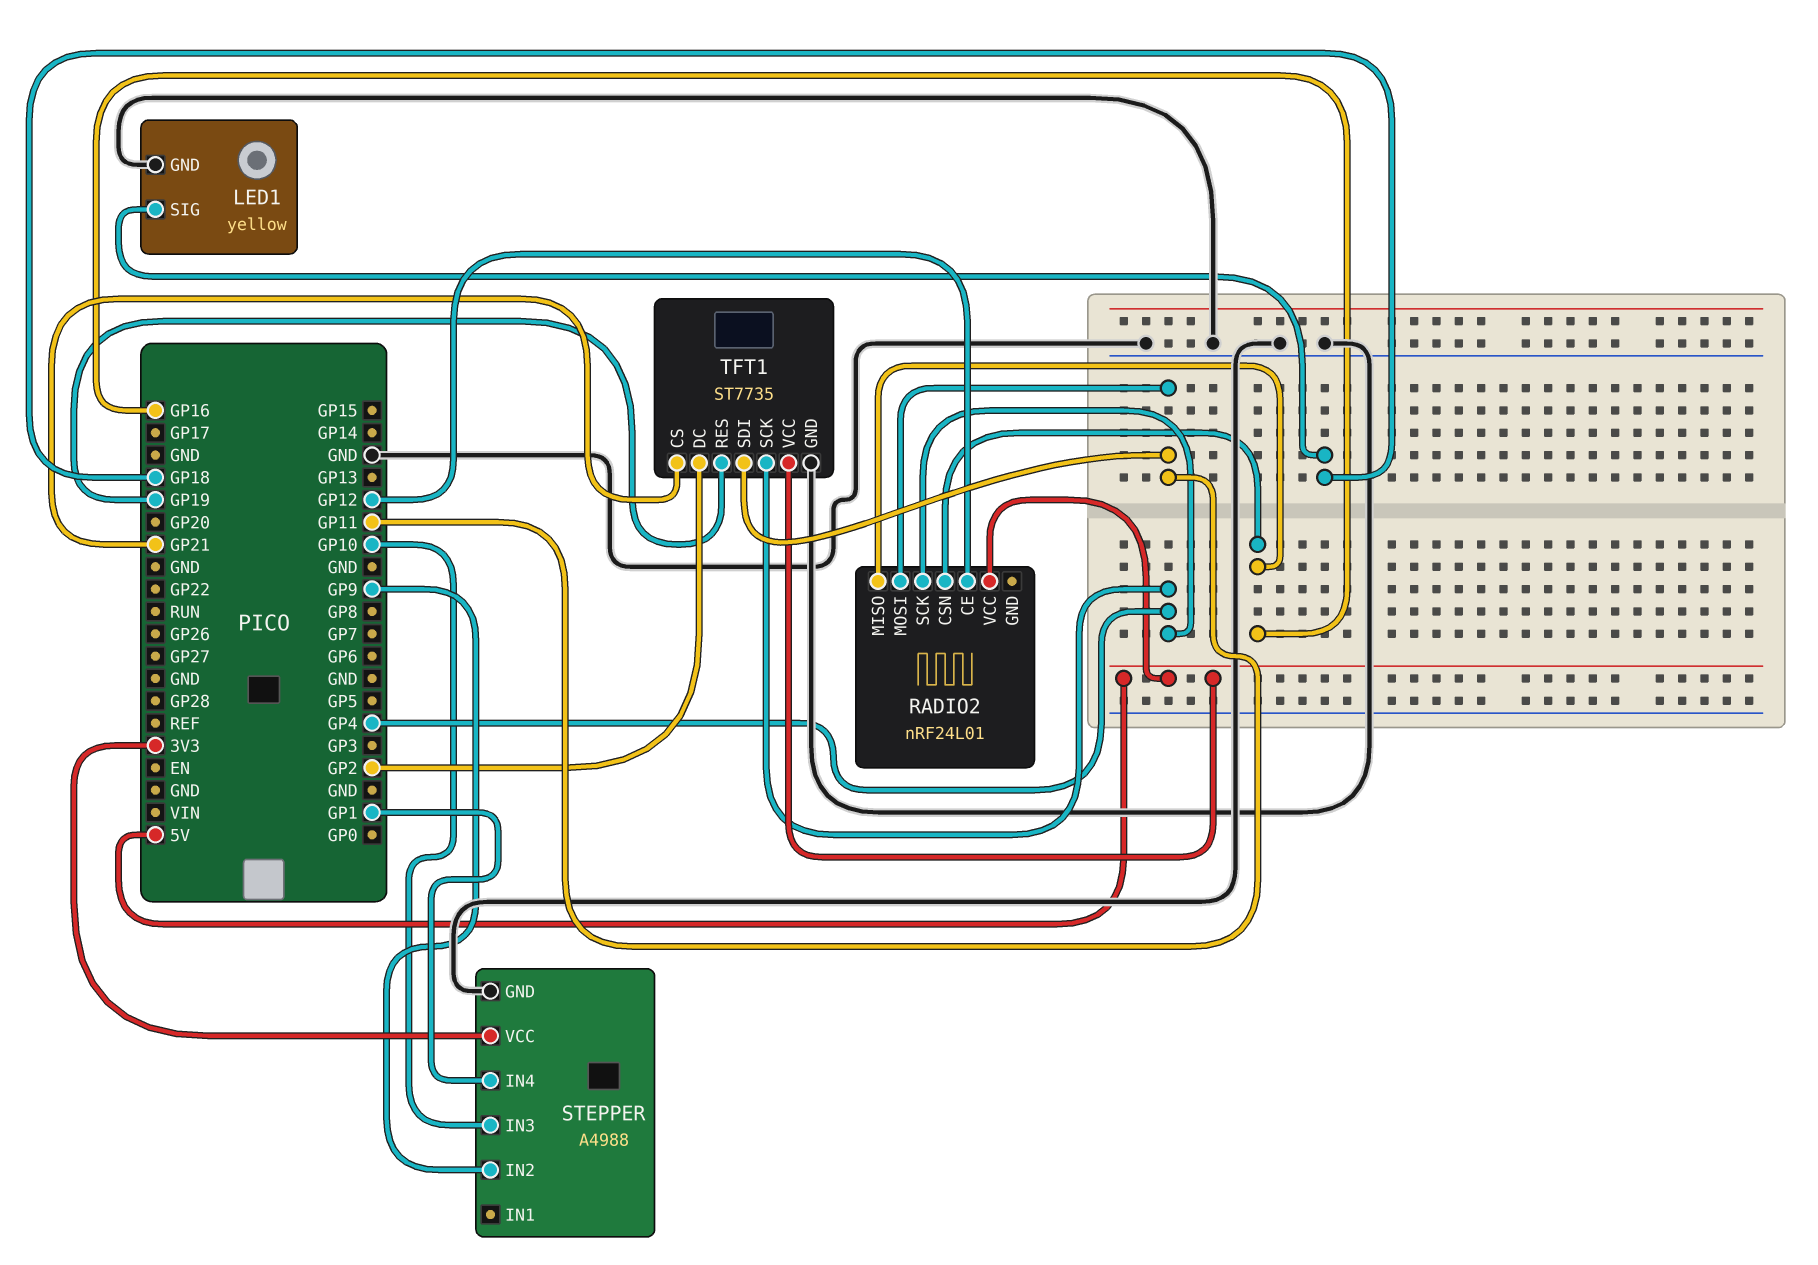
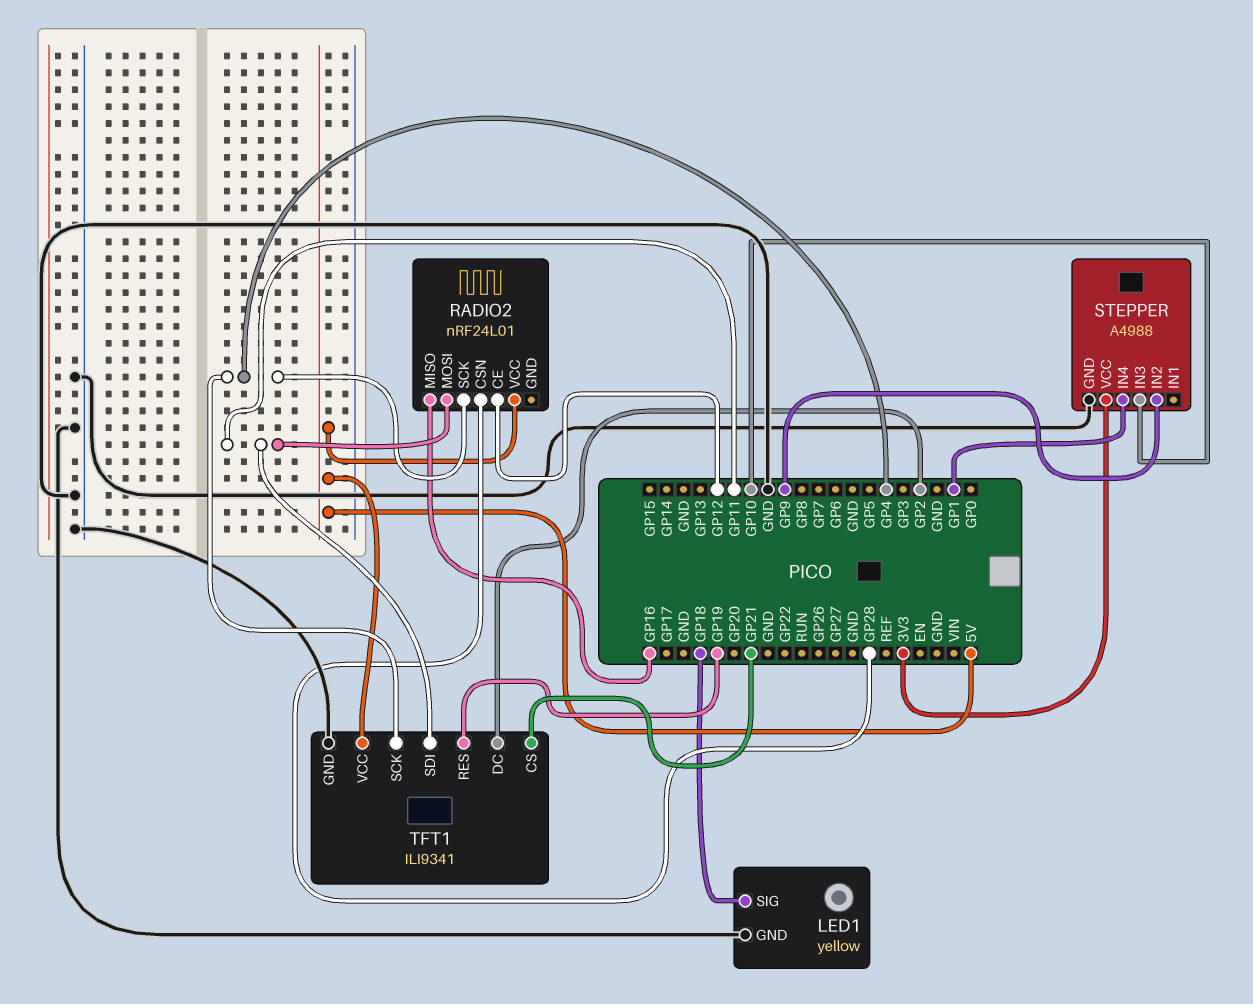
RADIO2 pin CSN: GP16 -> GP28
TFT1: ST7735 -> ILI9341

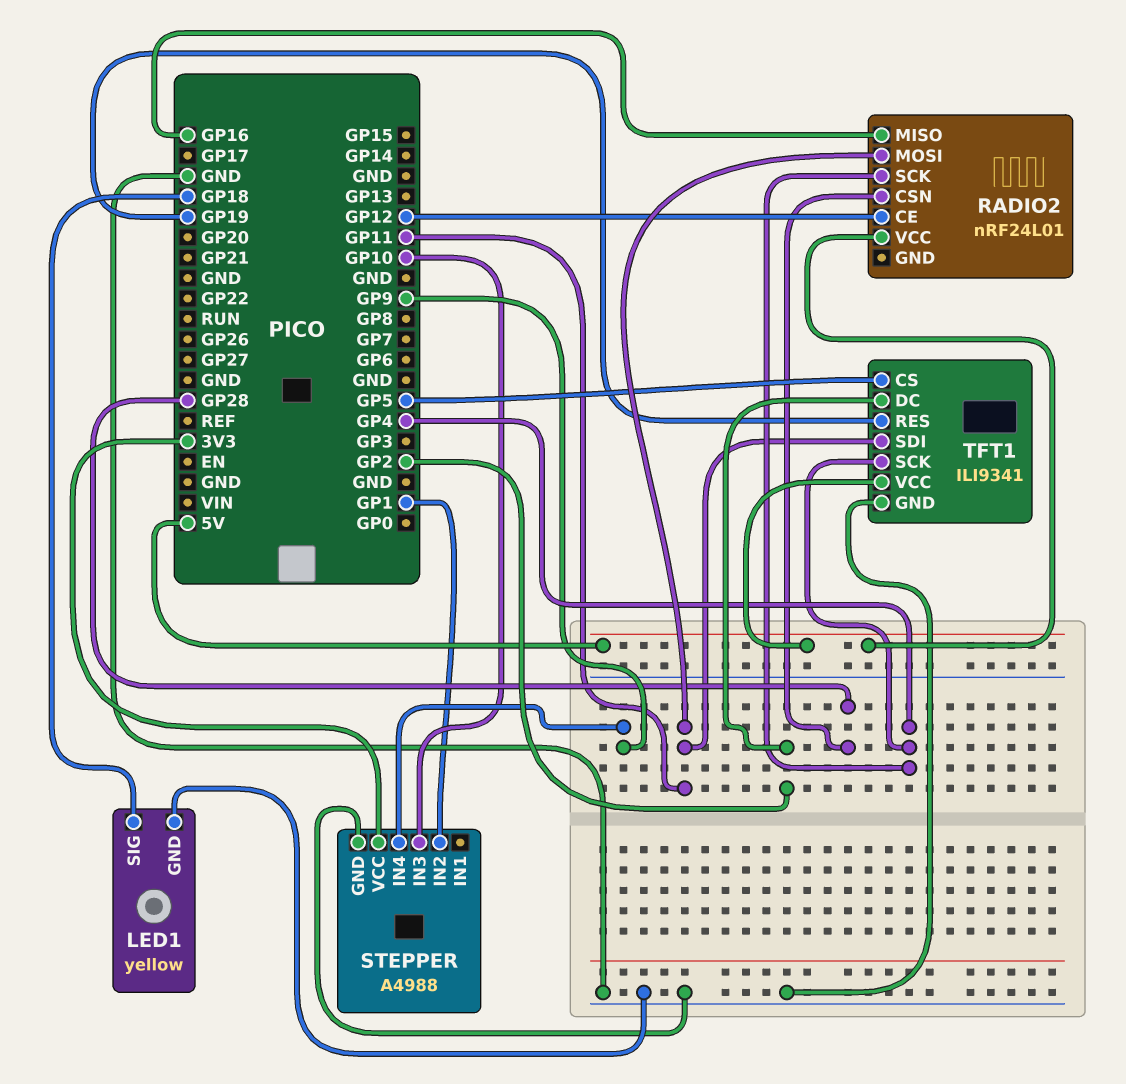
STEPPER pin IN2: GP9 -> GP1
STEPPER pin IN4: GP1 -> GP9
TFT1 pin CS: GP21 -> GP5

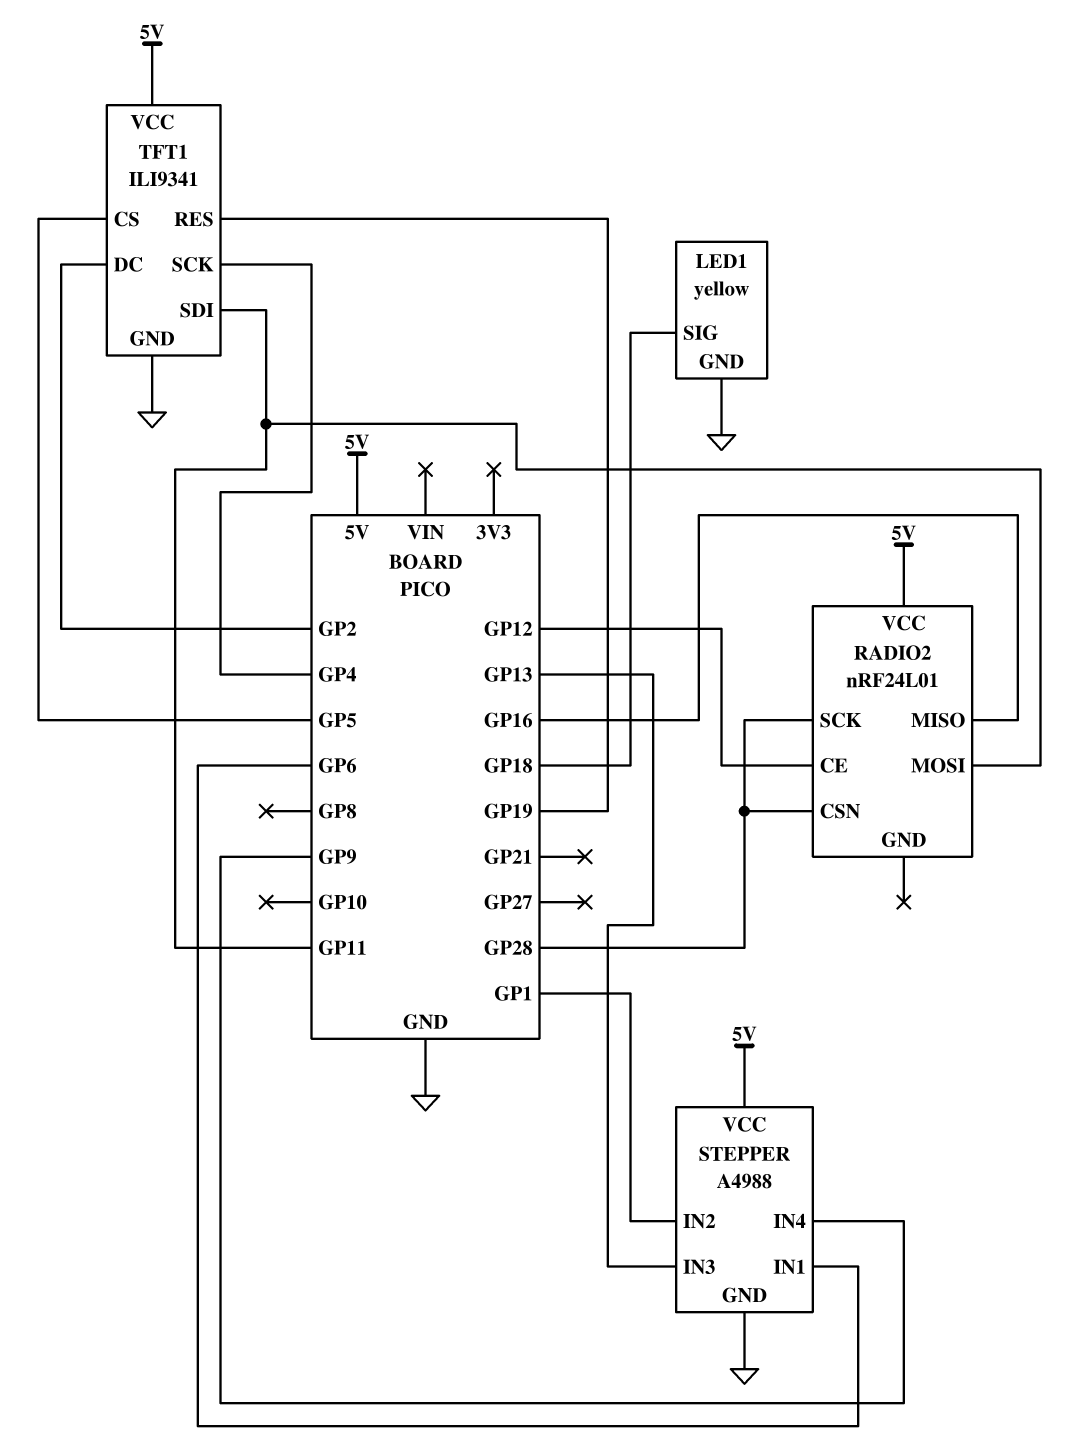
RADIO2 pin SCK: GP4 -> GP28
STEPPER pin IN1: none -> GP6
STEPPER pin IN3: GP10 -> GP13
STEPPER pin VCC: 3V3 -> 5V

